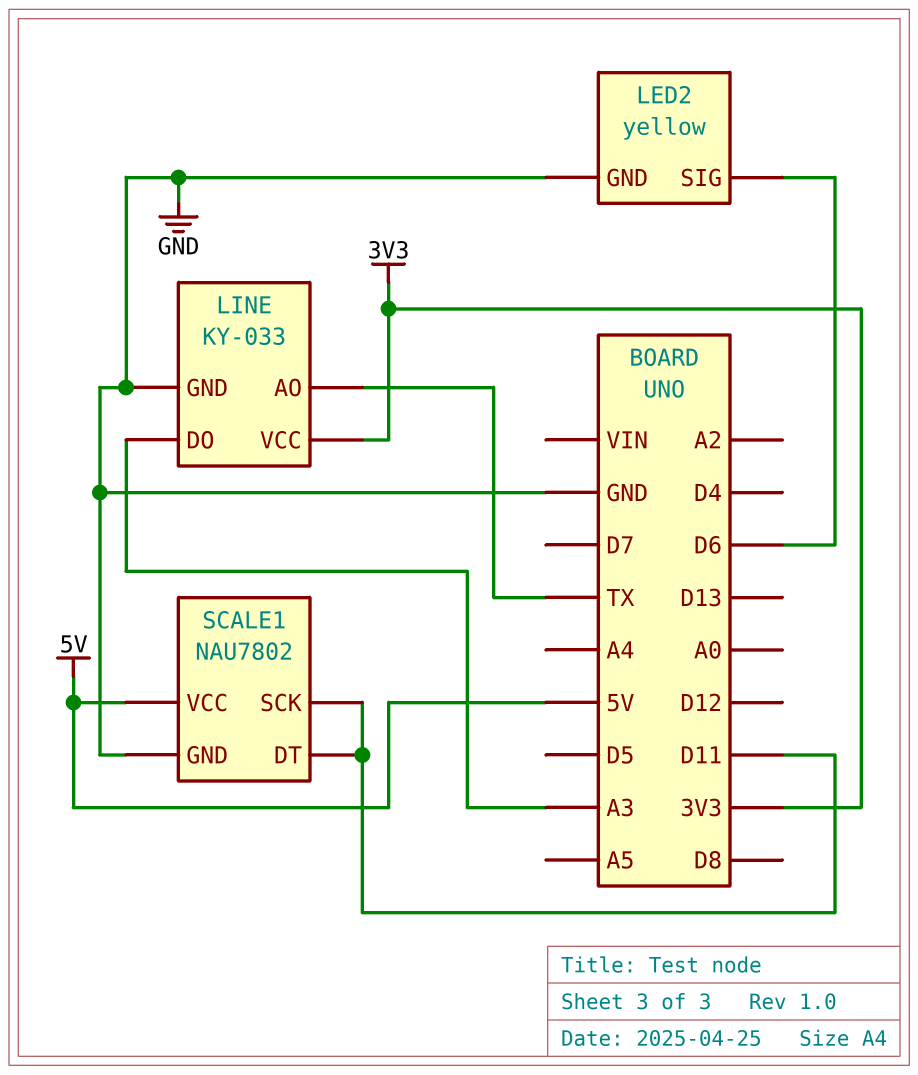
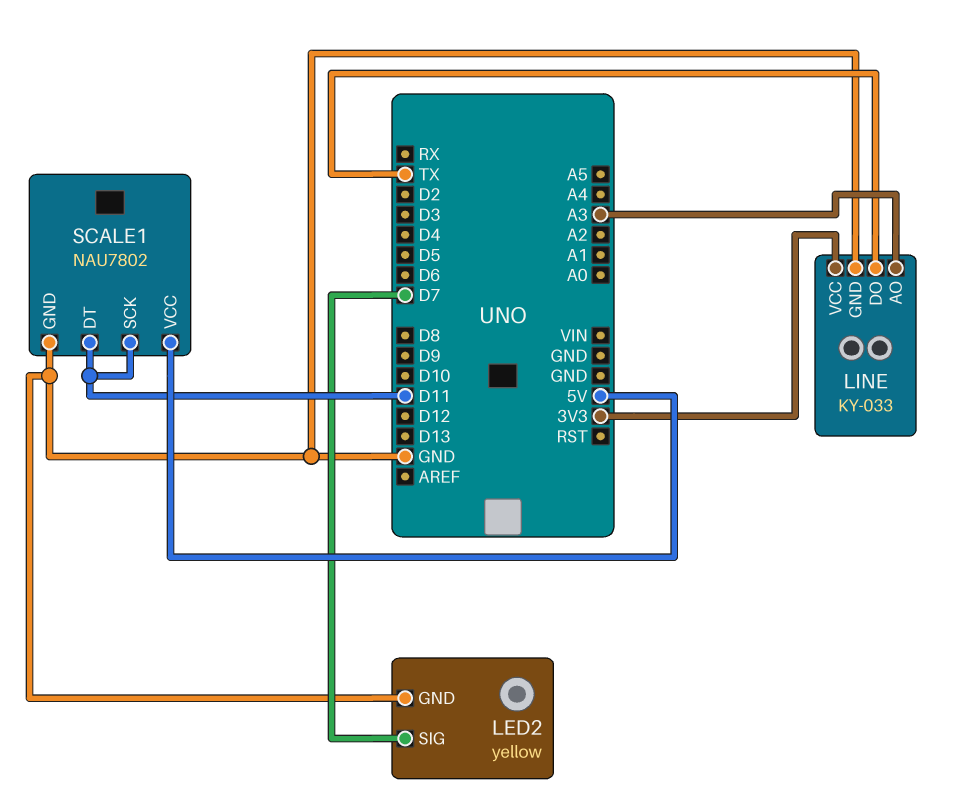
LED2 pin SIG: D6 -> D7
LINE pin AO: TX -> A3
LINE pin DO: A3 -> TX

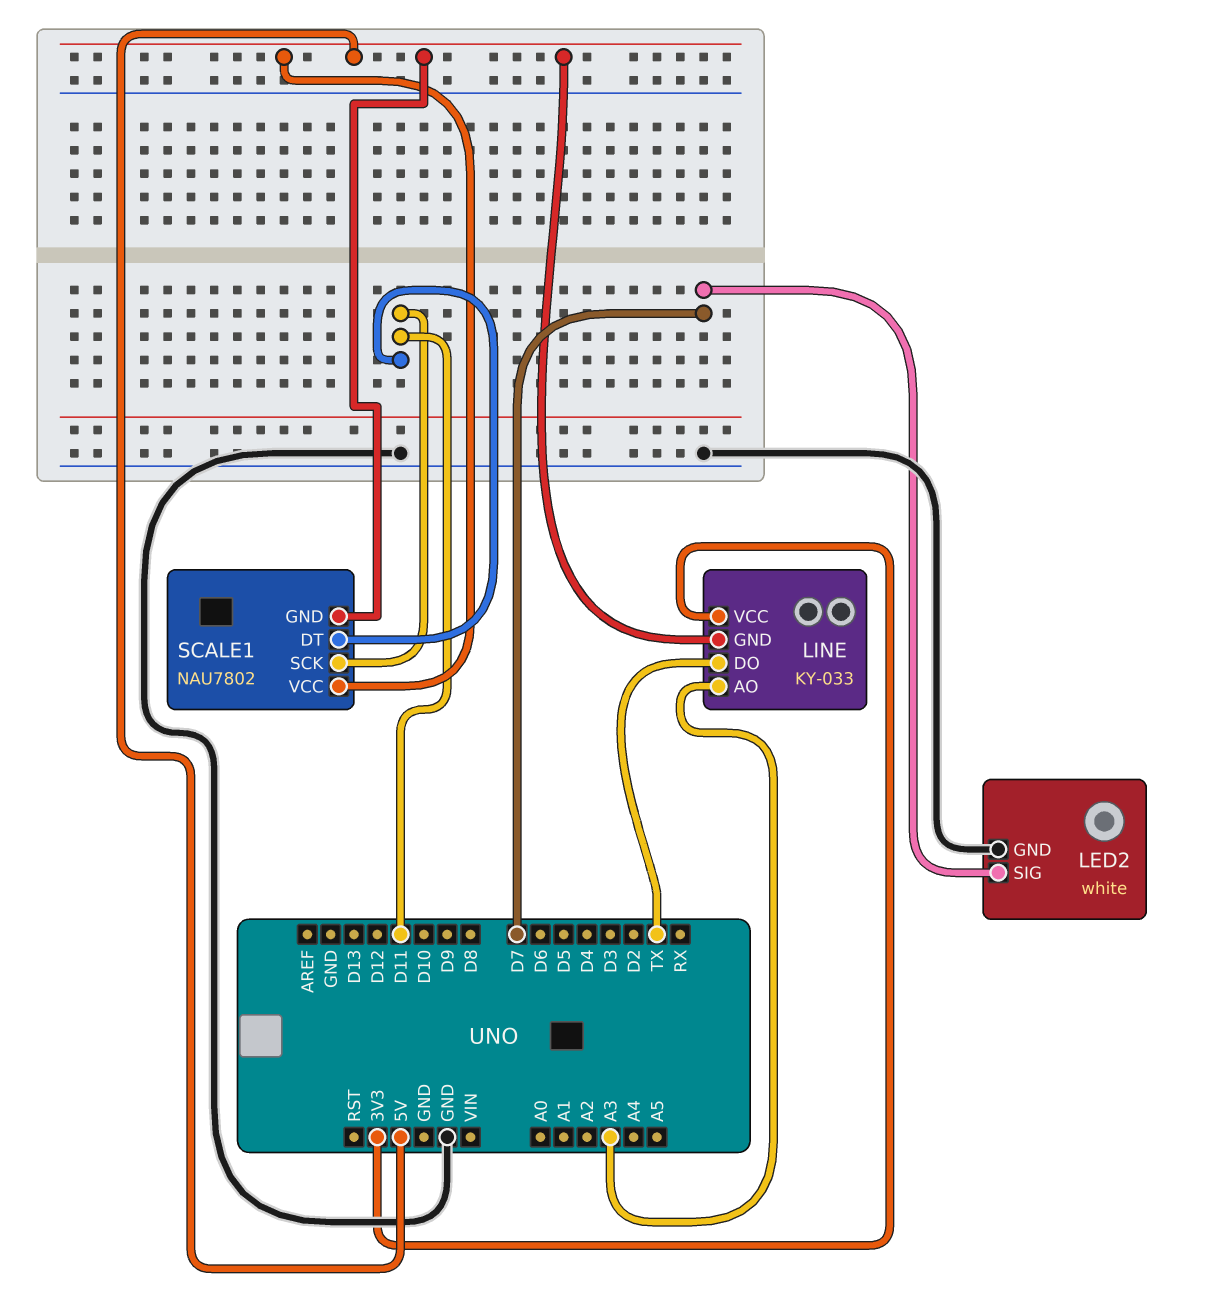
LED2: yellow -> white
LINE pin GND: GND -> 5V
SCALE1 pin GND: GND -> 5V

